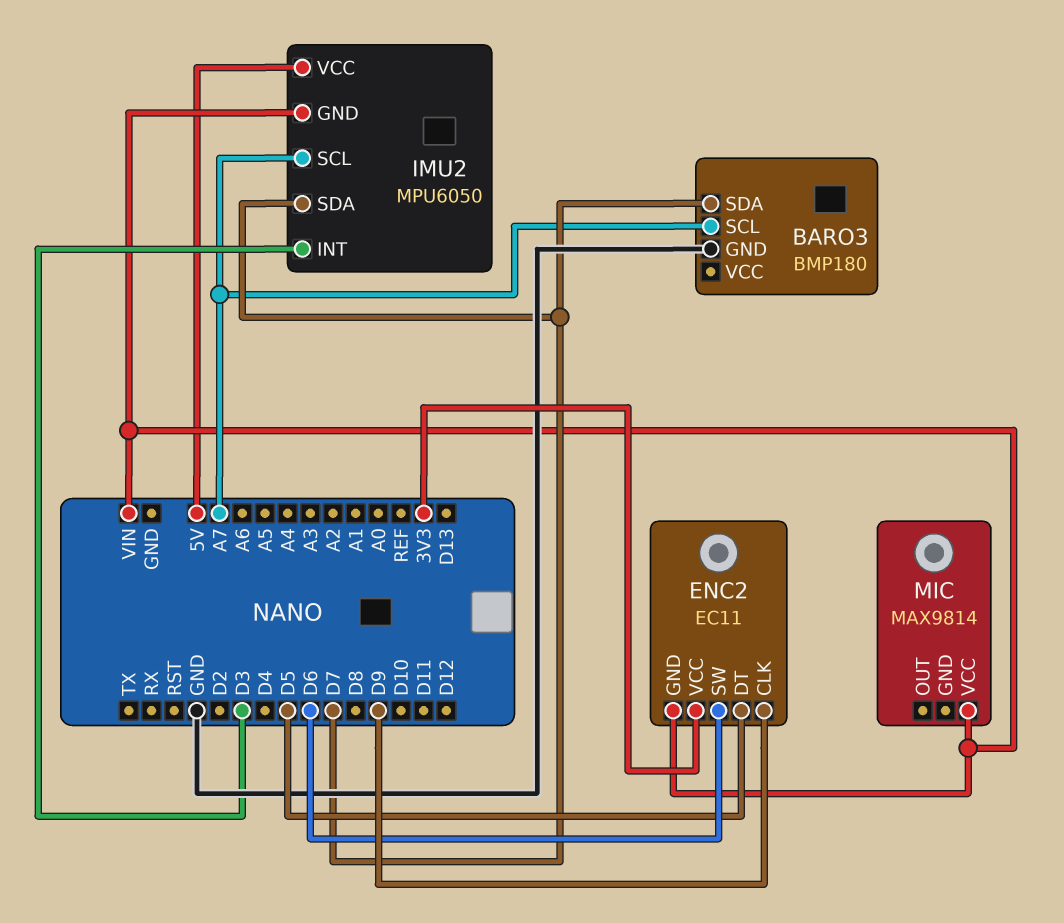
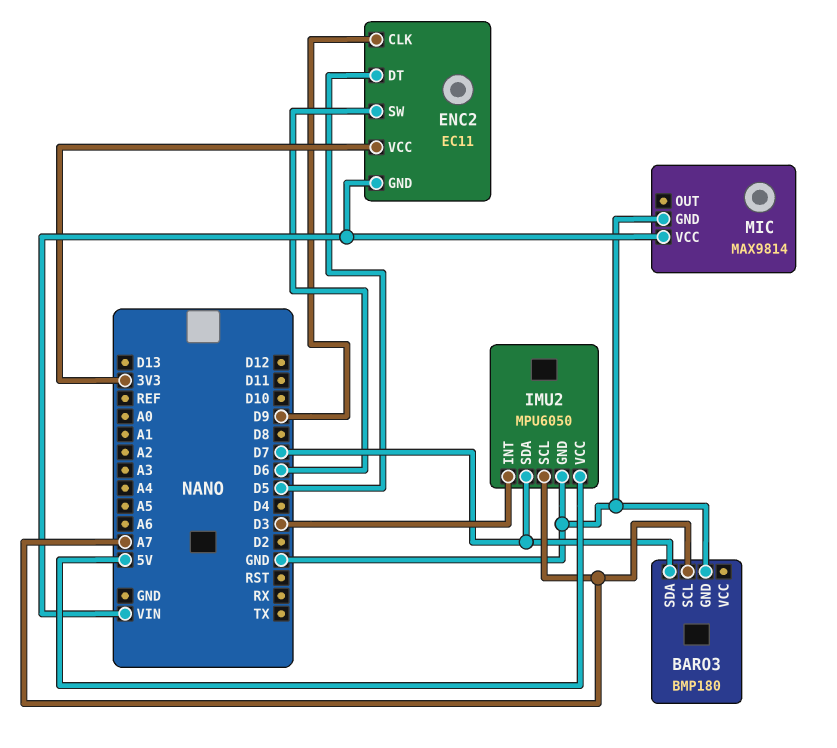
IMU2 pin GND: VIN -> GND
MIC pin GND: none -> GND

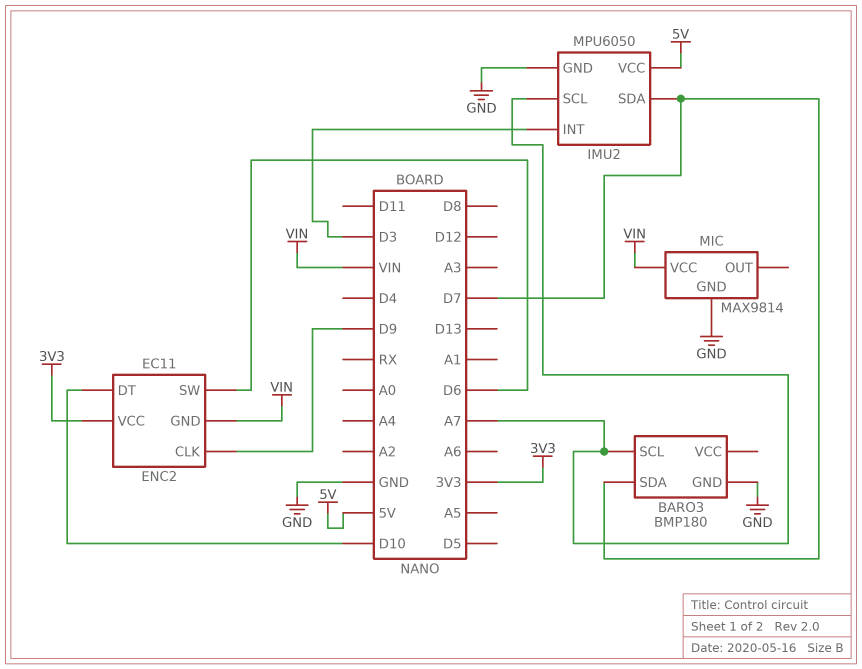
ENC2 pin DT: D5 -> D10

